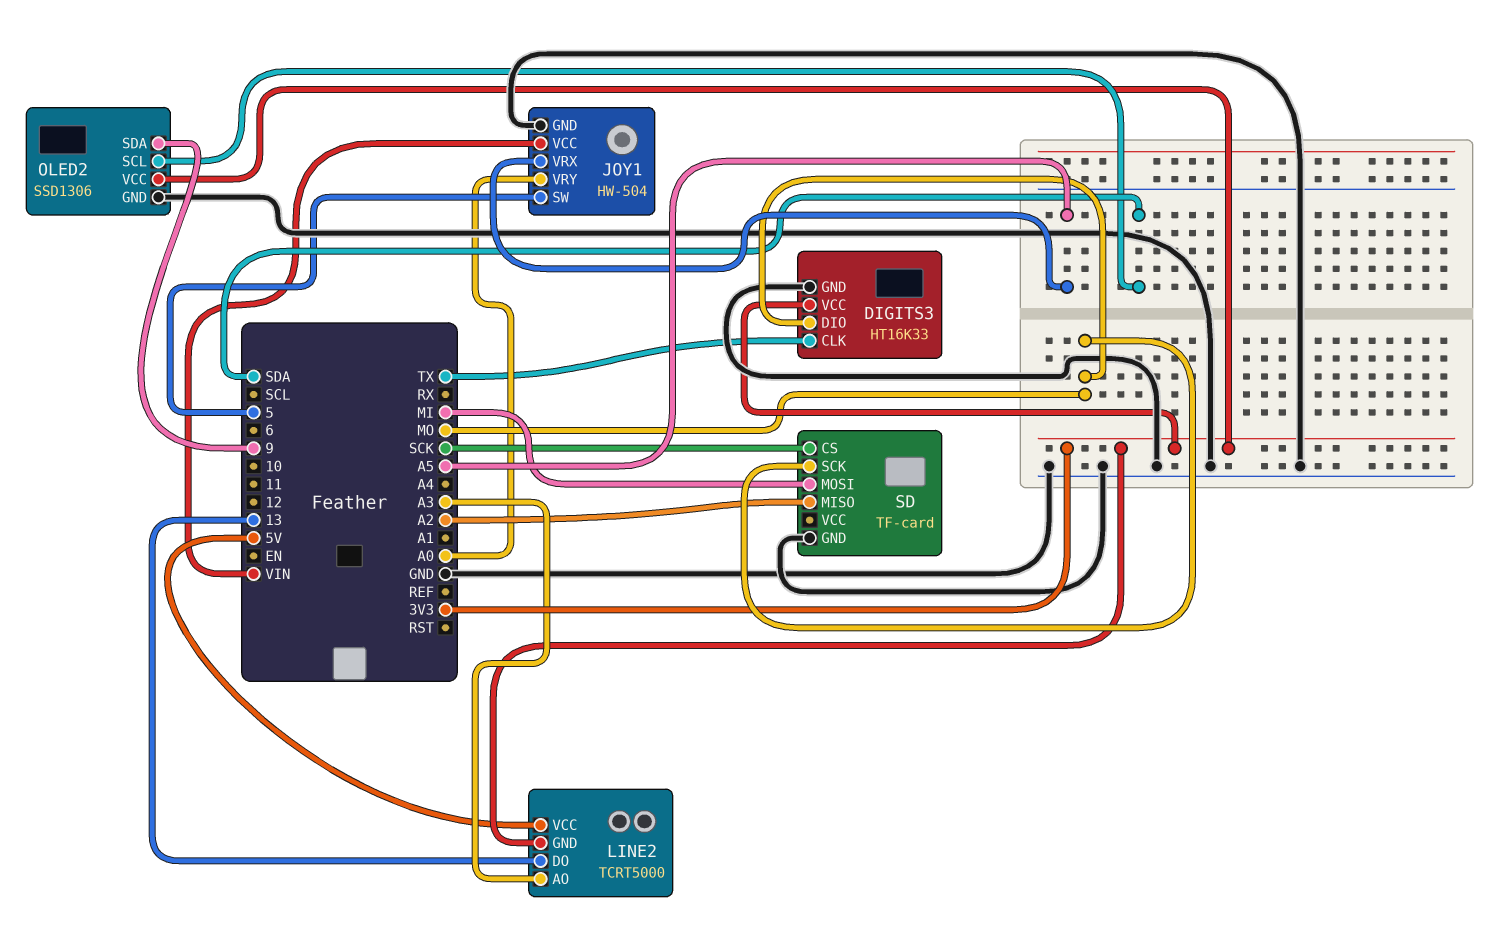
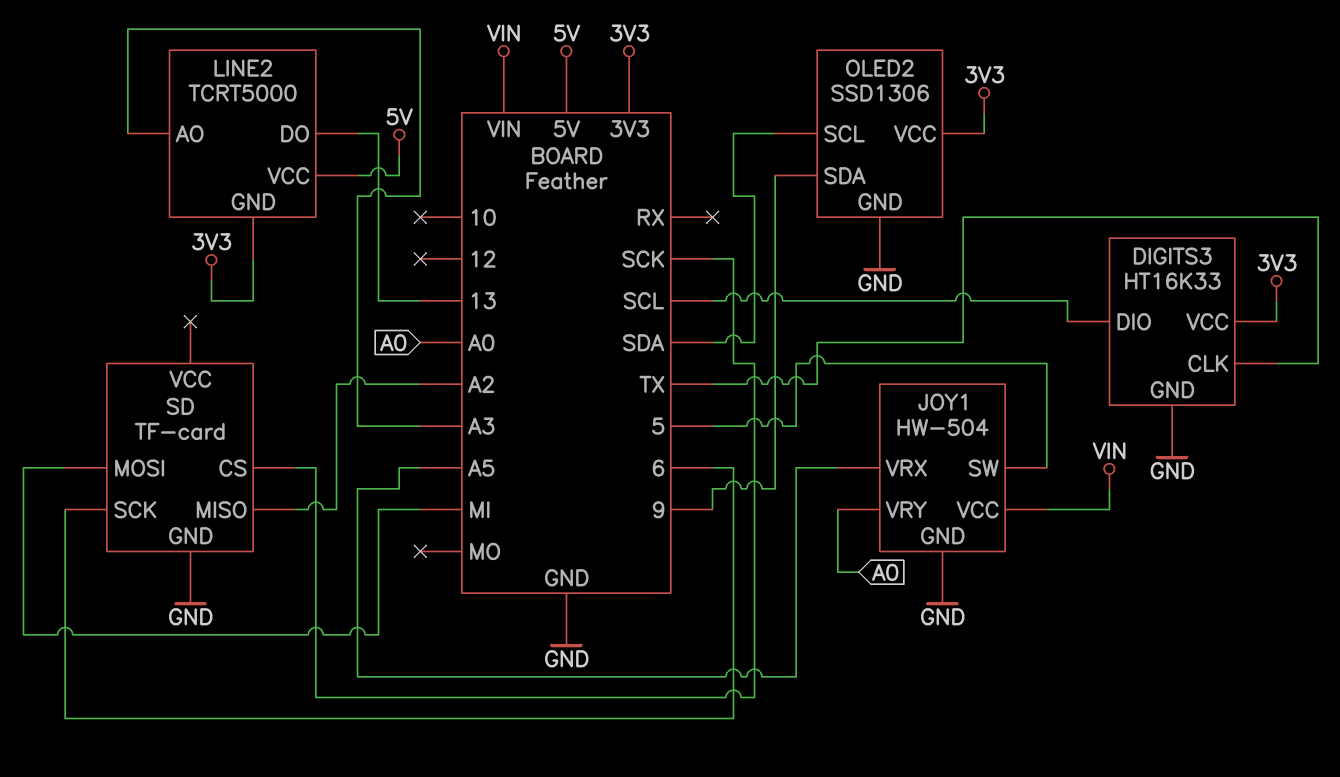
DIGITS3 pin DIO: MO -> SCL
SD pin SCK: MO -> 6

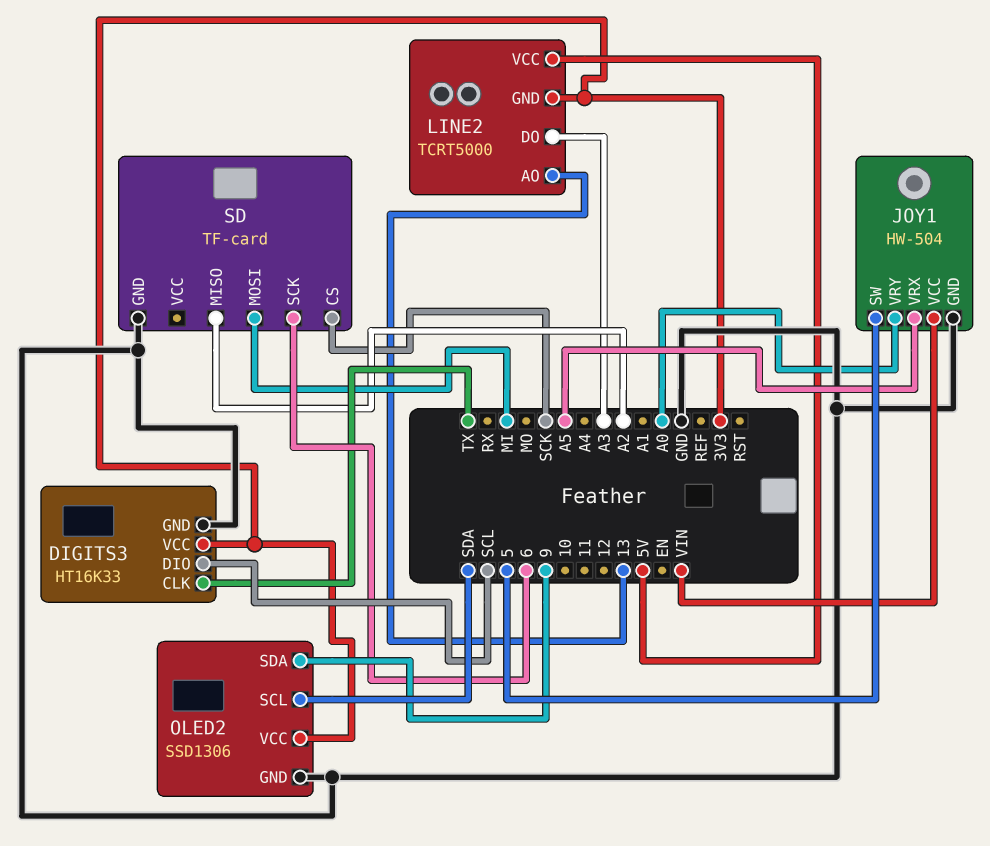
LINE2 pin AO: A3 -> 13
LINE2 pin DO: 13 -> A3

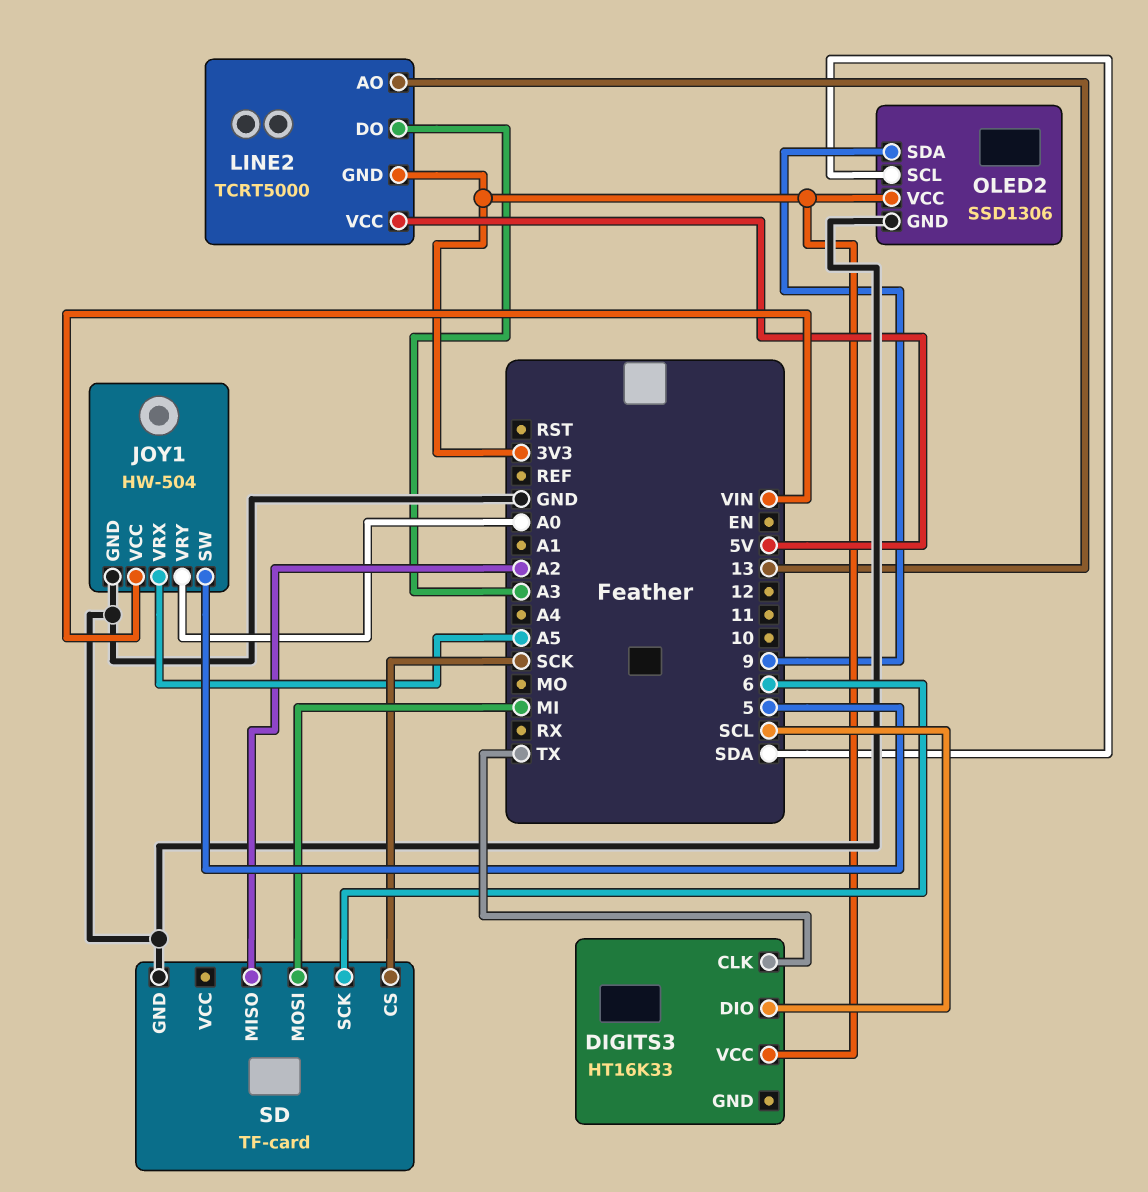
DIGITS3 pin GND: GND -> none

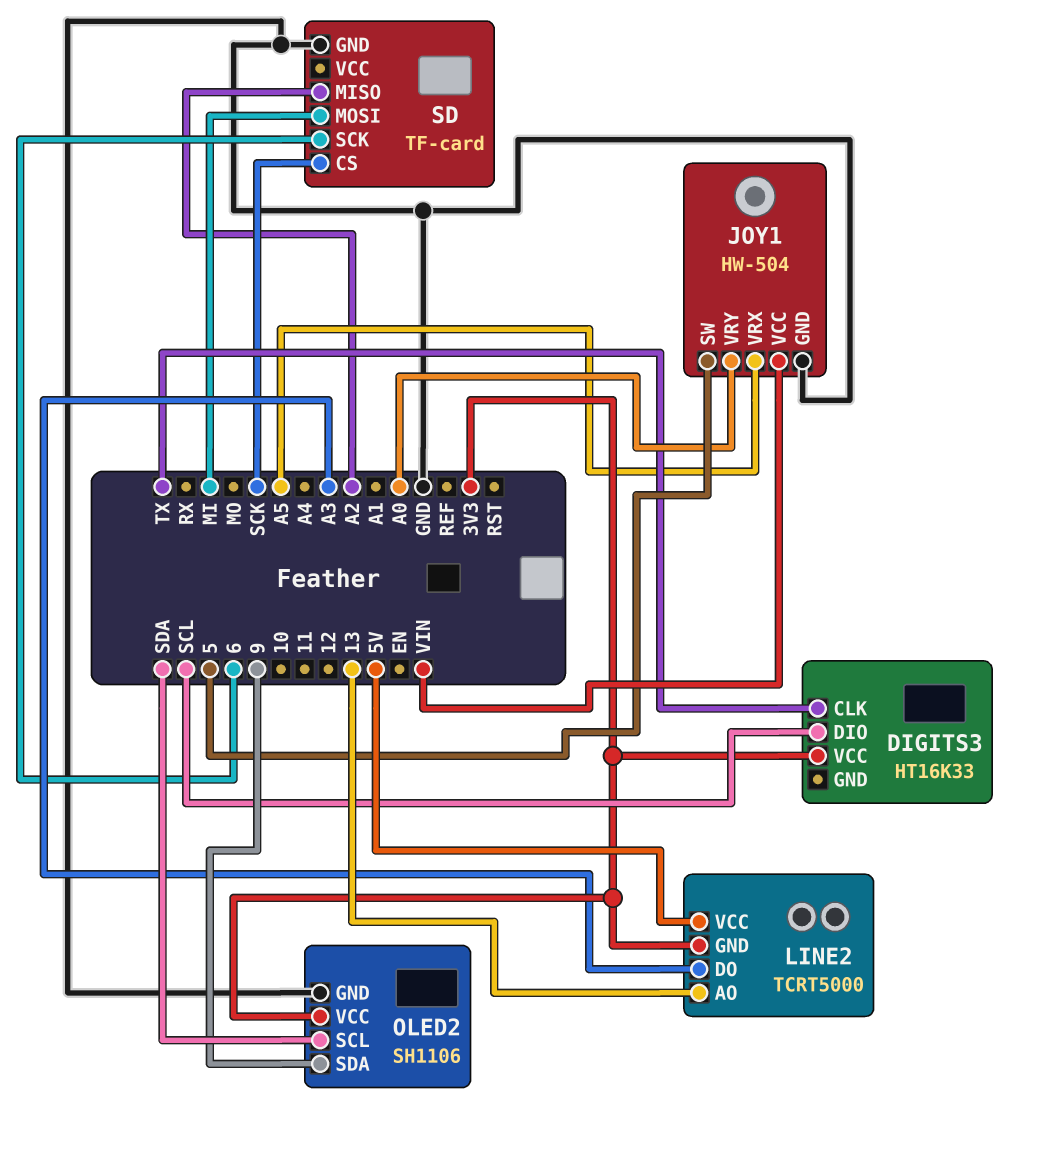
OLED2: SSD1306 -> SH1106

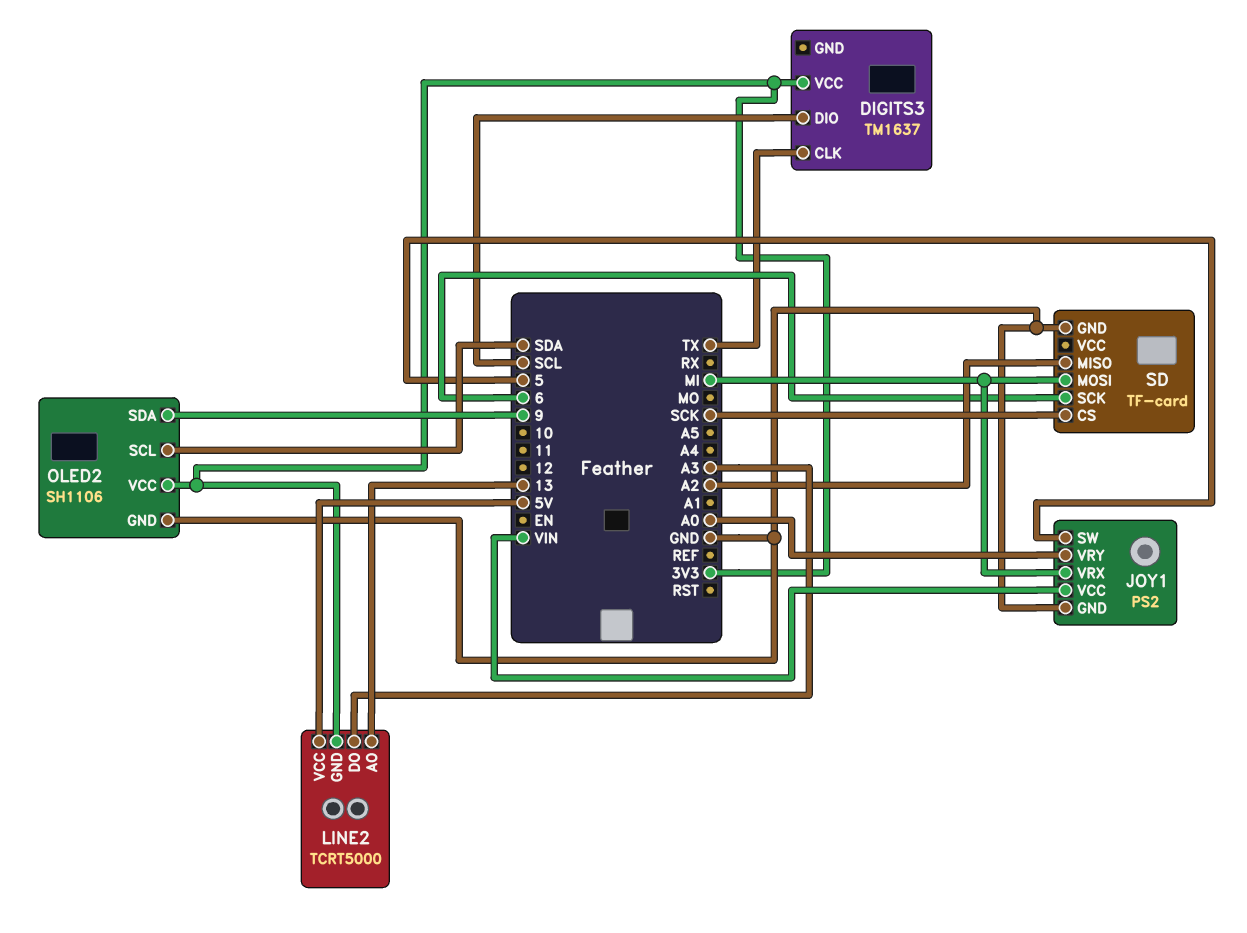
DIGITS3: HT16K33 -> TM1637
JOY1: HW-504 -> PS2
JOY1 pin VRX: A5 -> MI

